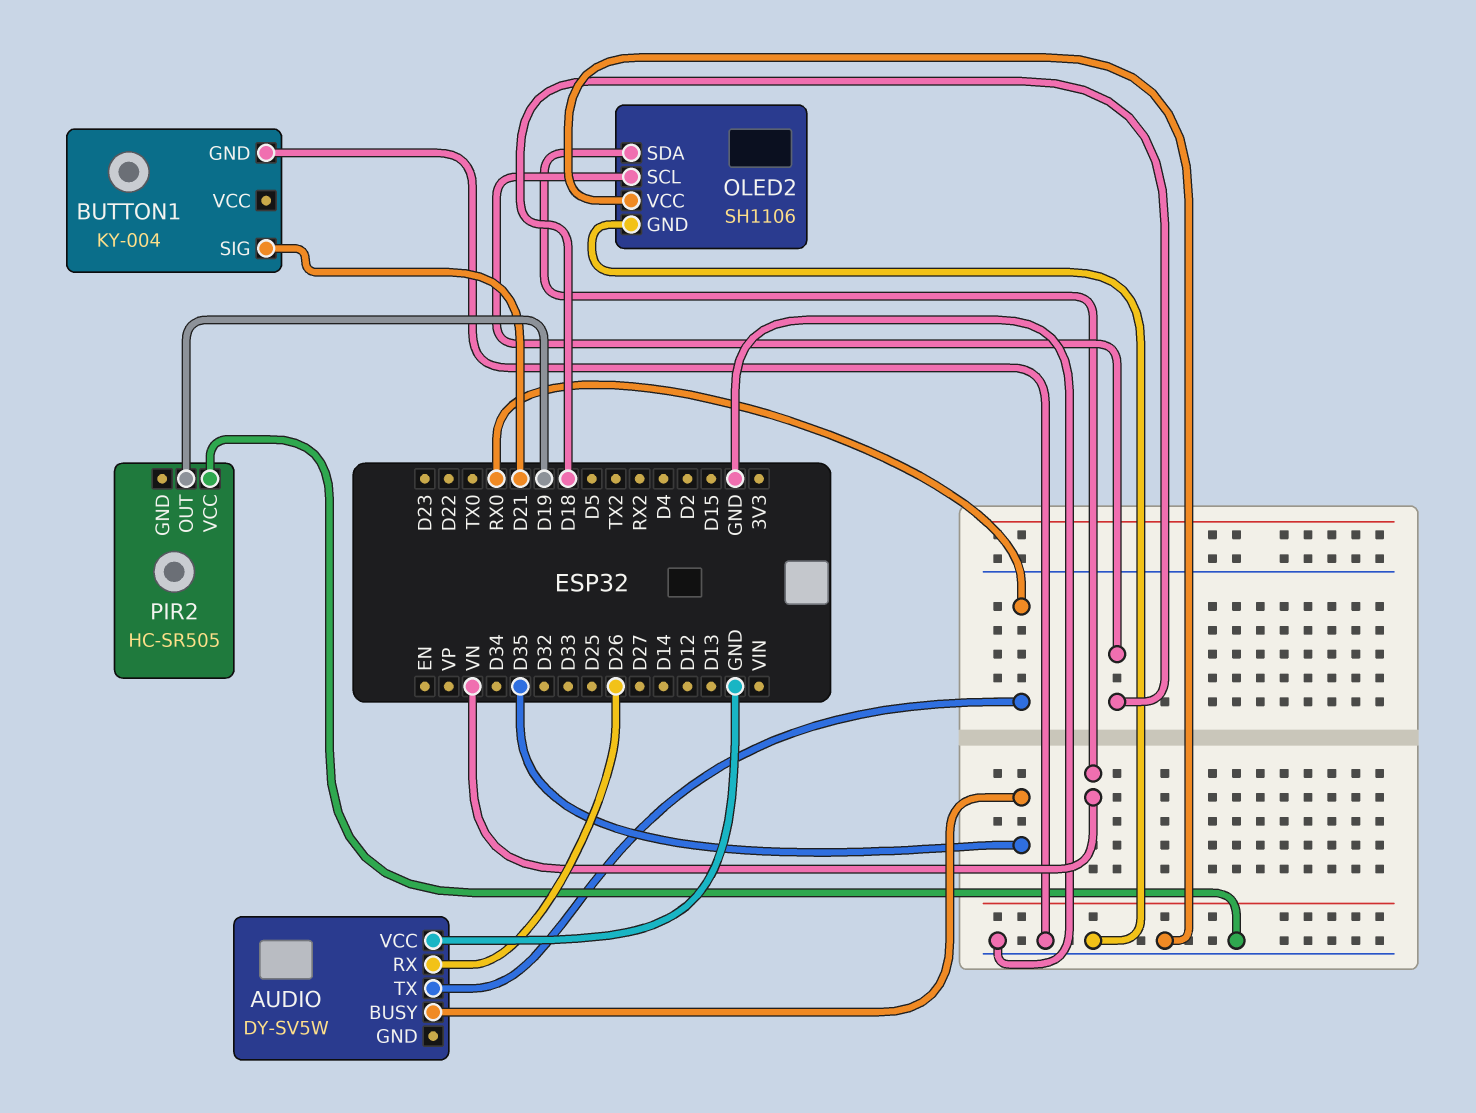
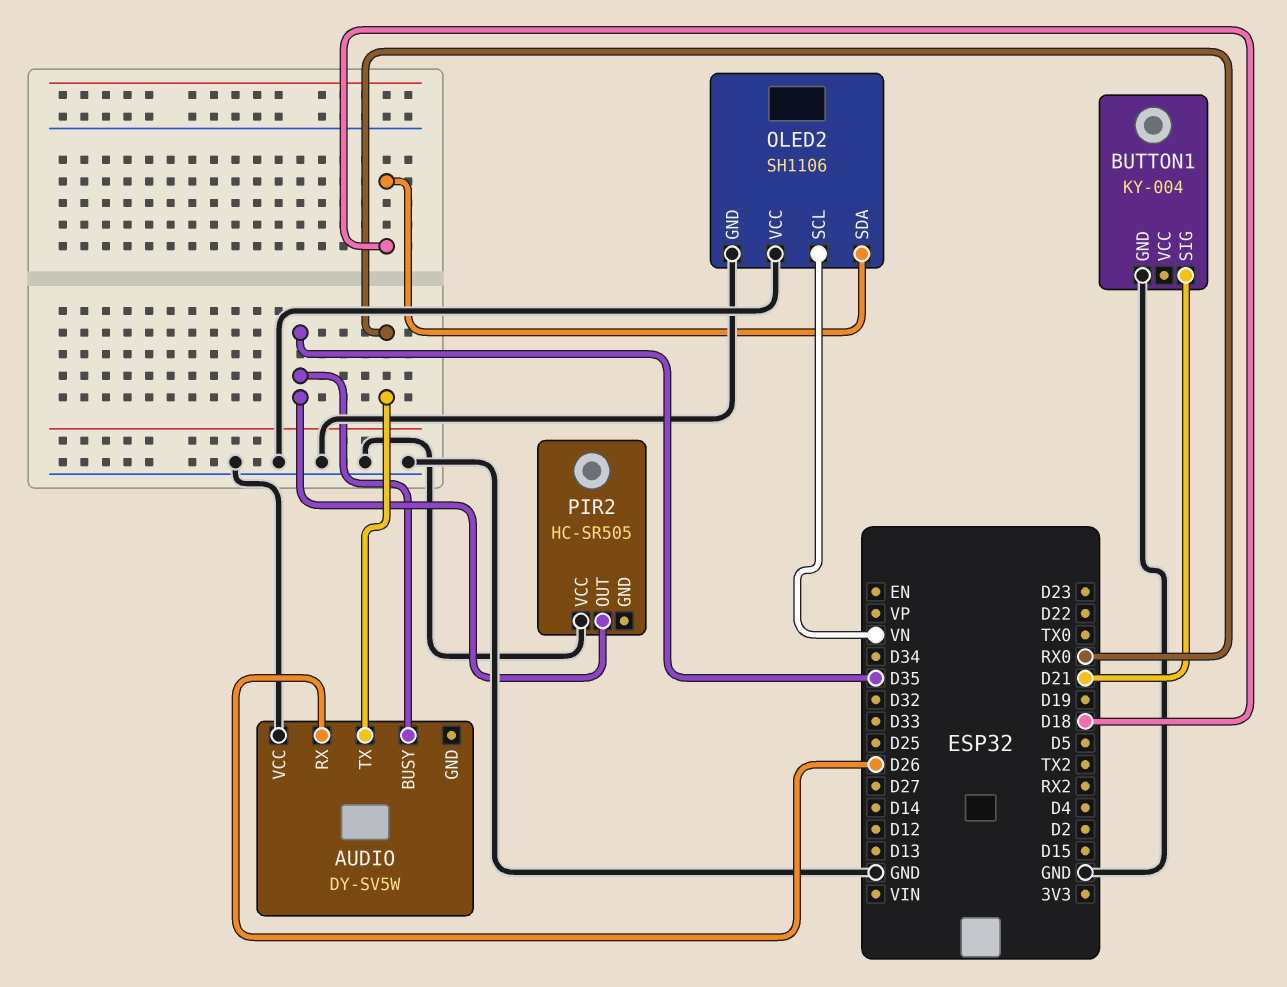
OLED2 pin SCL: D18 -> VN
OLED2 pin SDA: VN -> D18
PIR2 pin OUT: D19 -> D35

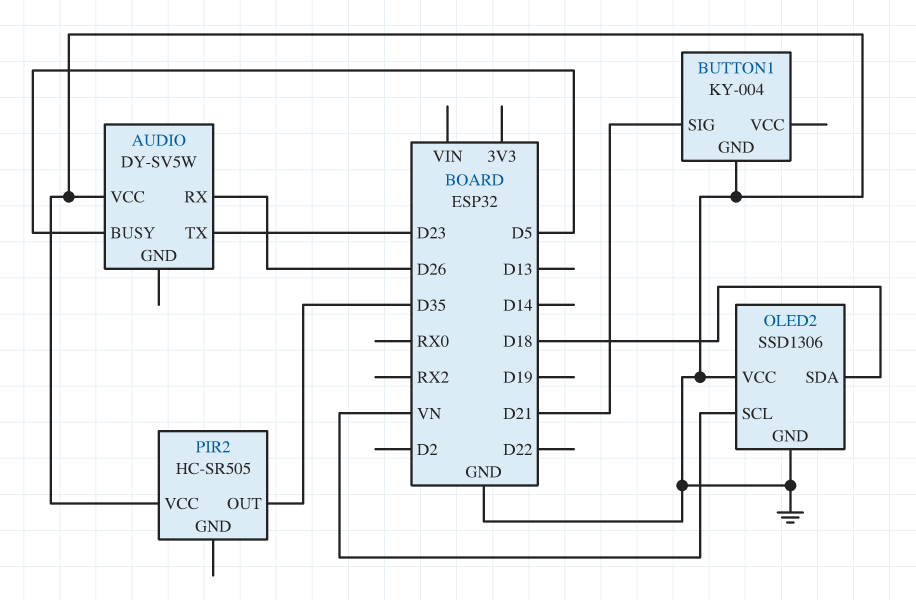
AUDIO pin BUSY: D35 -> D5
AUDIO pin TX: RX0 -> D23
OLED2: SH1106 -> SSD1306

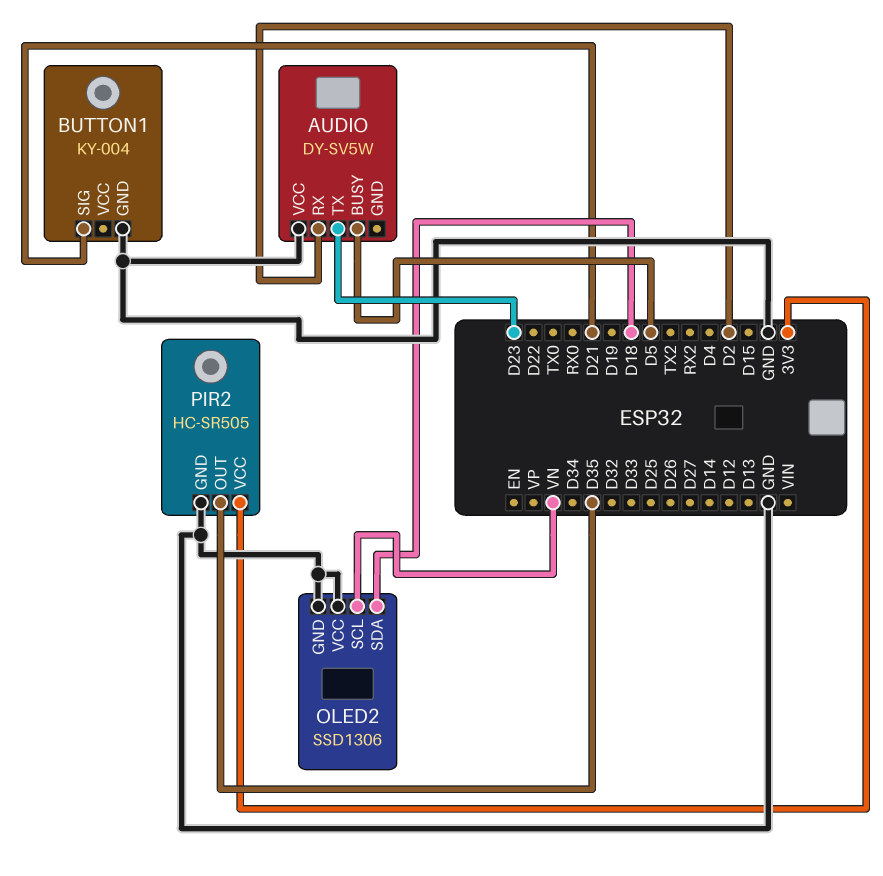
AUDIO pin RX: D26 -> D2
PIR2 pin GND: none -> GND
PIR2 pin VCC: GND -> 3V3

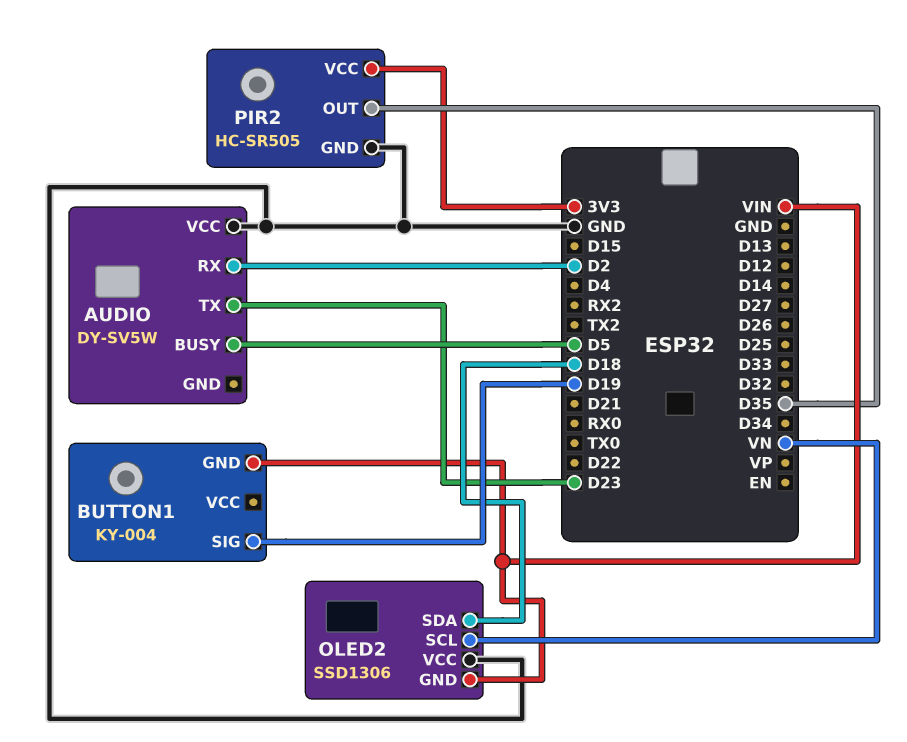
BUTTON1 pin GND: GND -> VIN
BUTTON1 pin SIG: D21 -> D19
OLED2 pin GND: GND -> VIN

